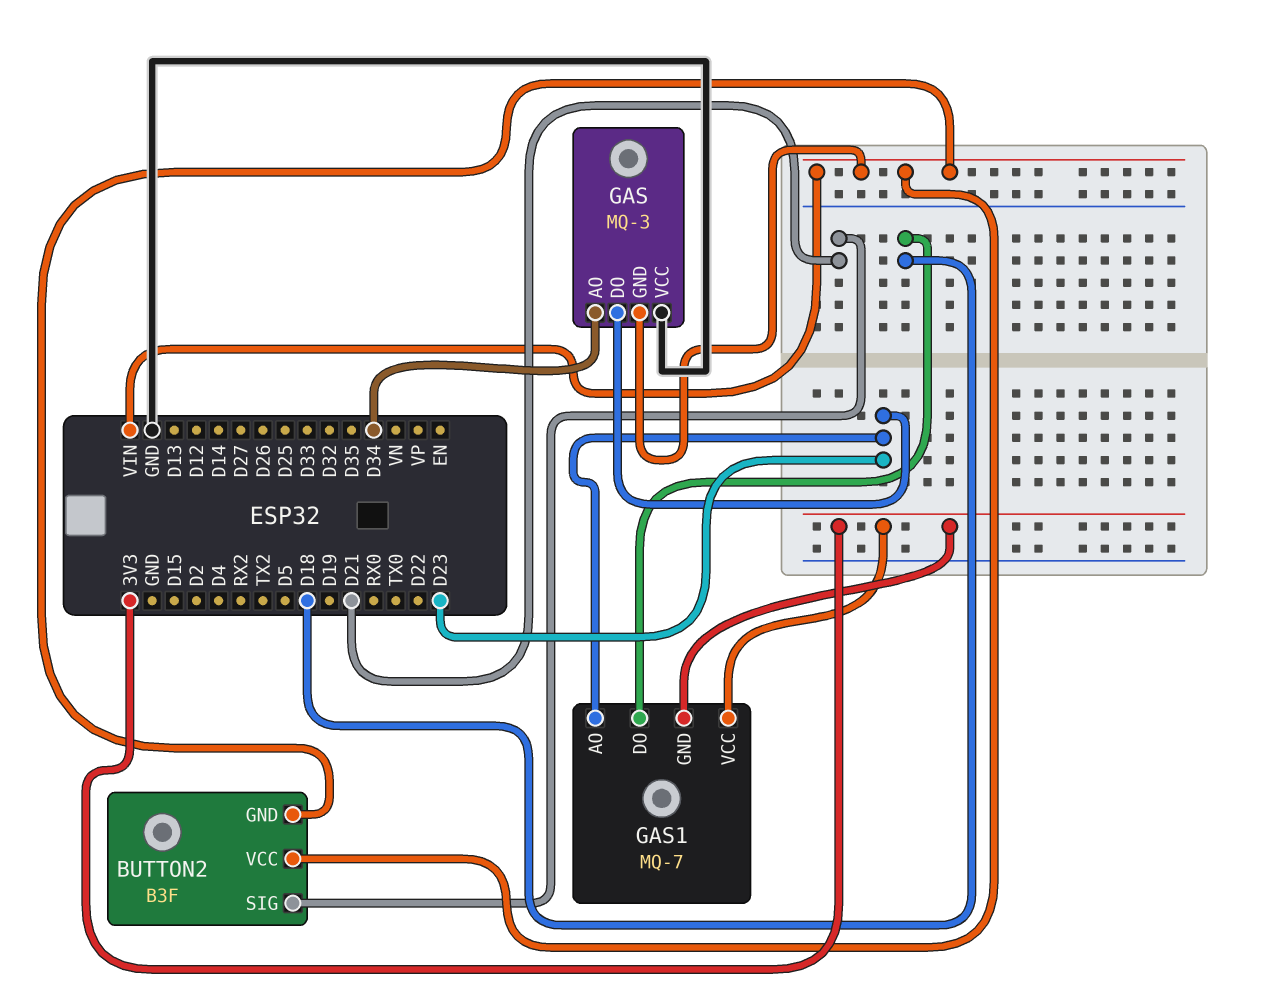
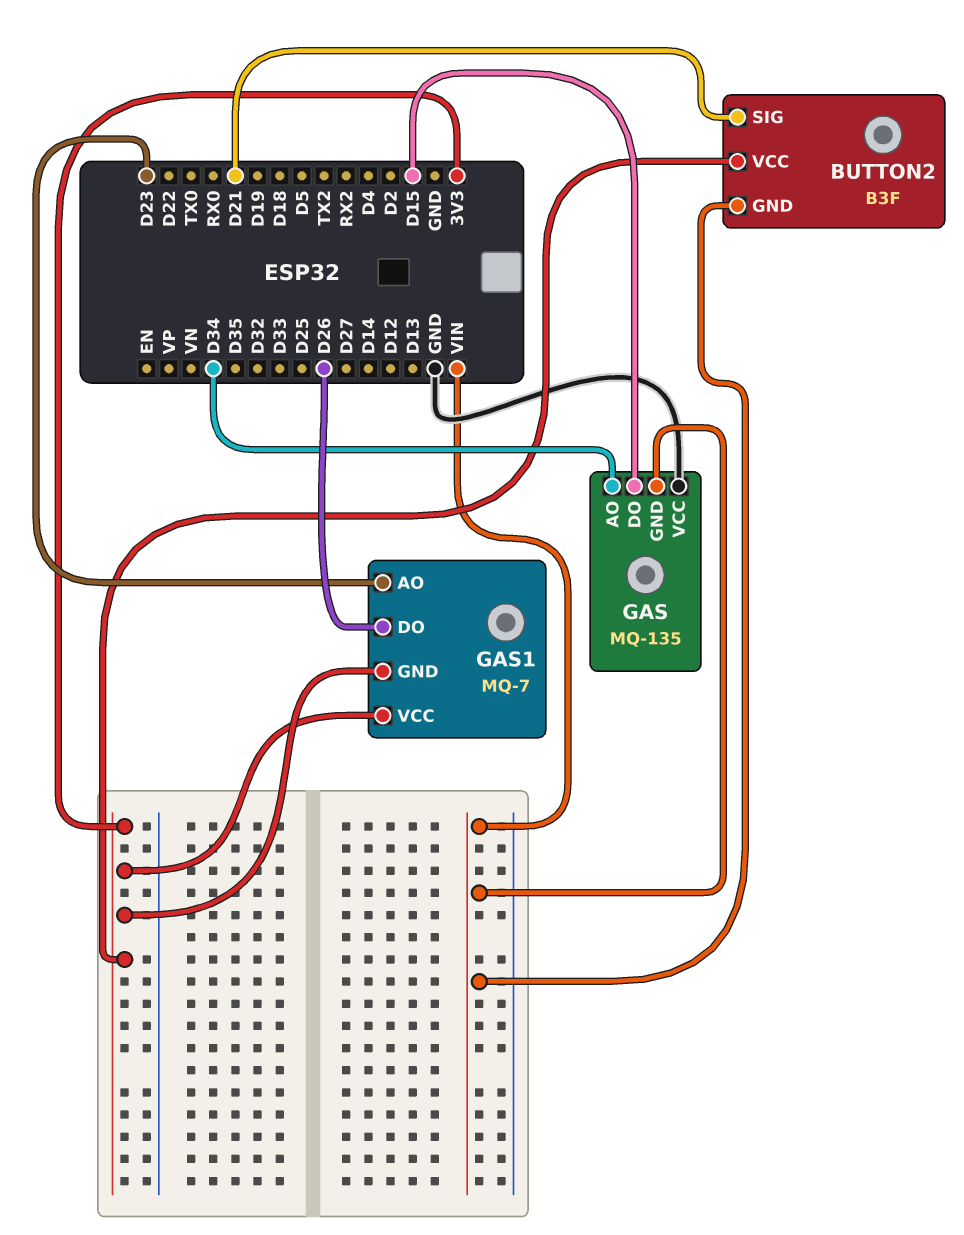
BUTTON2 pin VCC: VIN -> 3V3
GAS: MQ-3 -> MQ-135
GAS pin DO: D23 -> D15
GAS1 pin DO: D18 -> D26

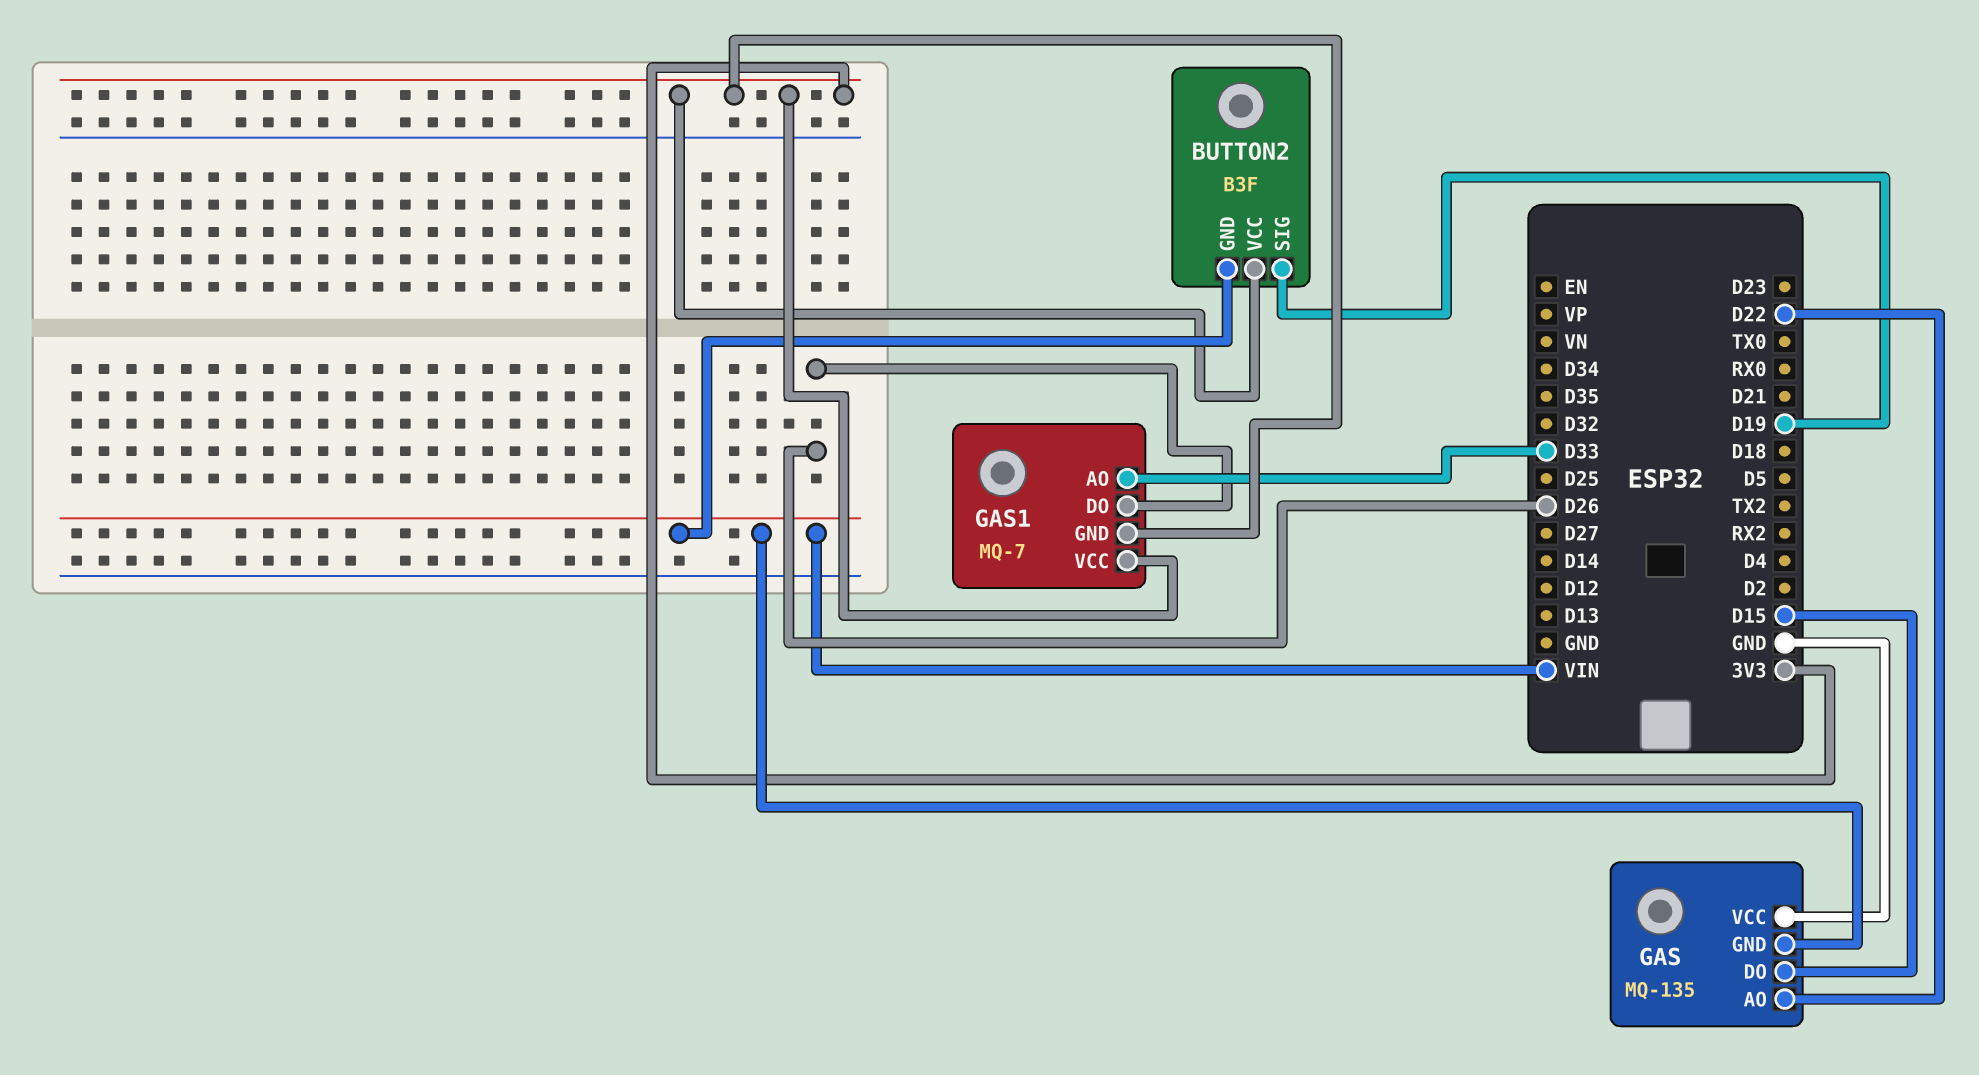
BUTTON2 pin SIG: D21 -> D19
GAS pin AO: D34 -> D22
GAS1 pin AO: D23 -> D33

